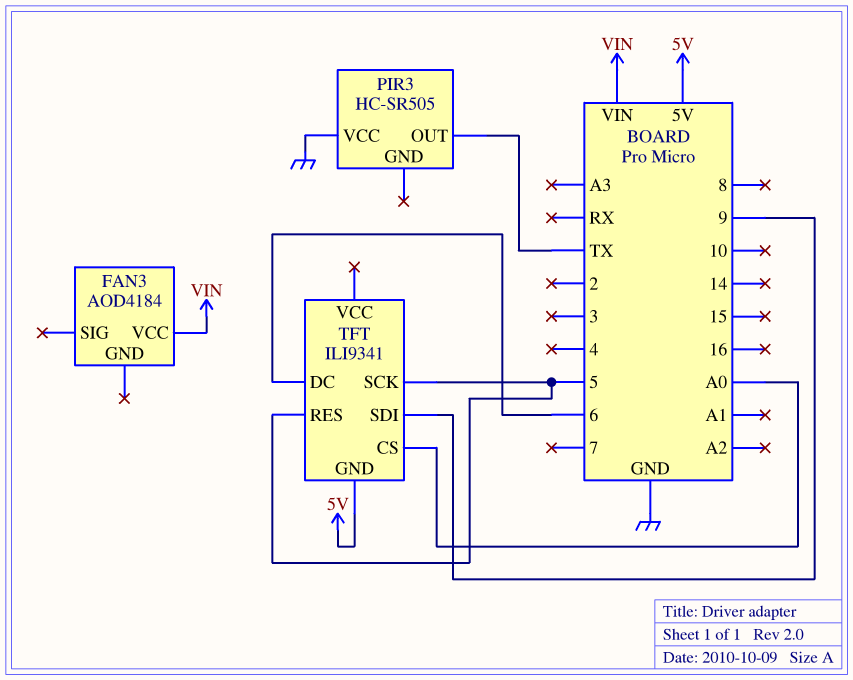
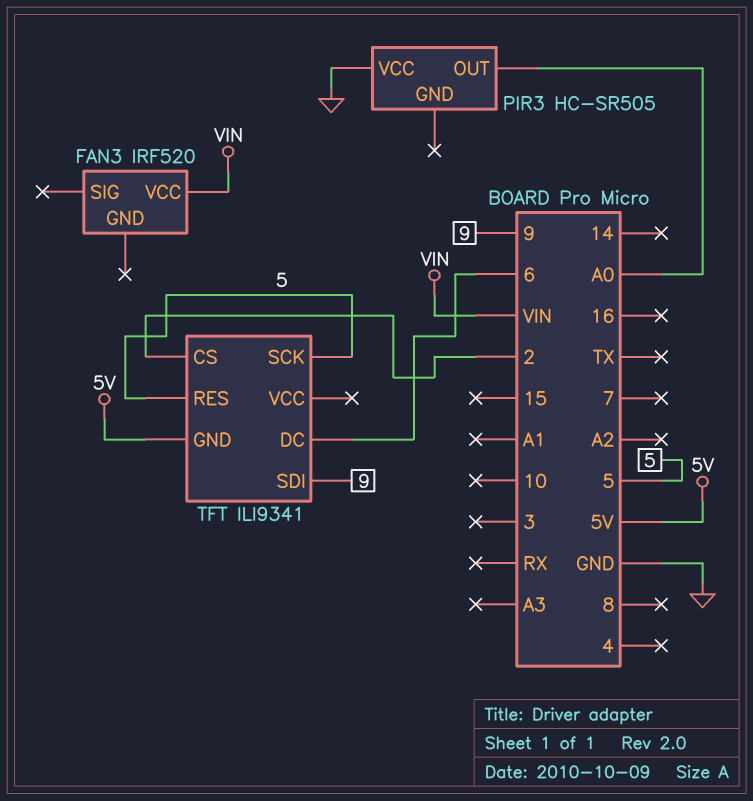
FAN3: AOD4184 -> IRF520
PIR3 pin OUT: TX -> A0
TFT pin CS: A0 -> 2

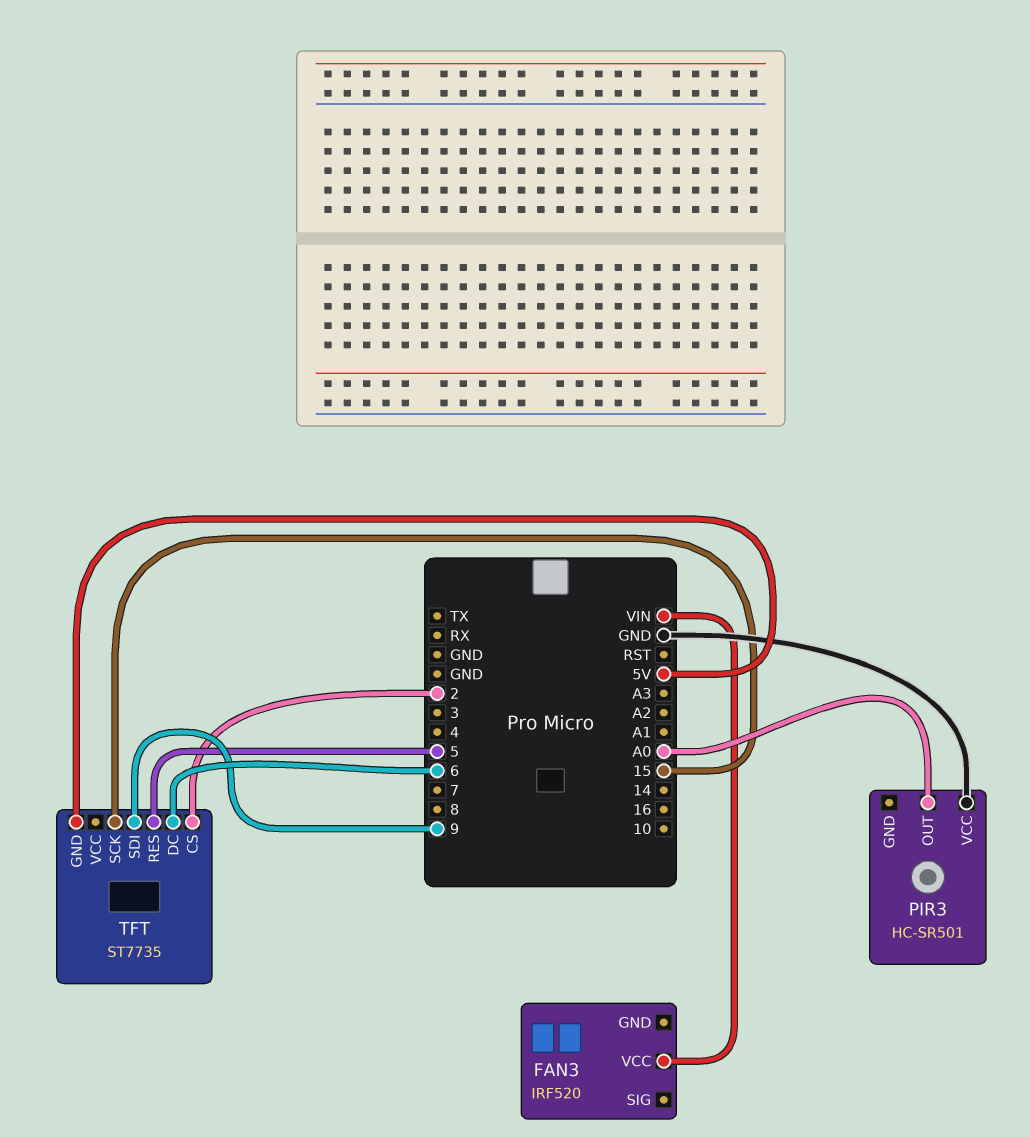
PIR3: HC-SR505 -> HC-SR501
TFT: ILI9341 -> ST7735
TFT pin SCK: 5 -> 15

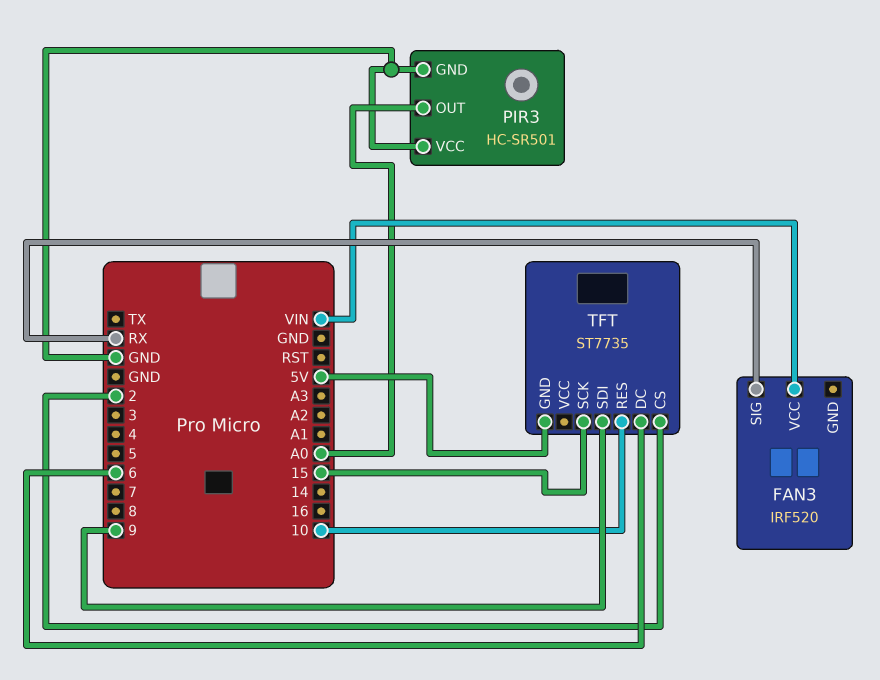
FAN3 pin SIG: none -> RX
PIR3 pin GND: none -> GND
TFT pin RES: 5 -> 10

